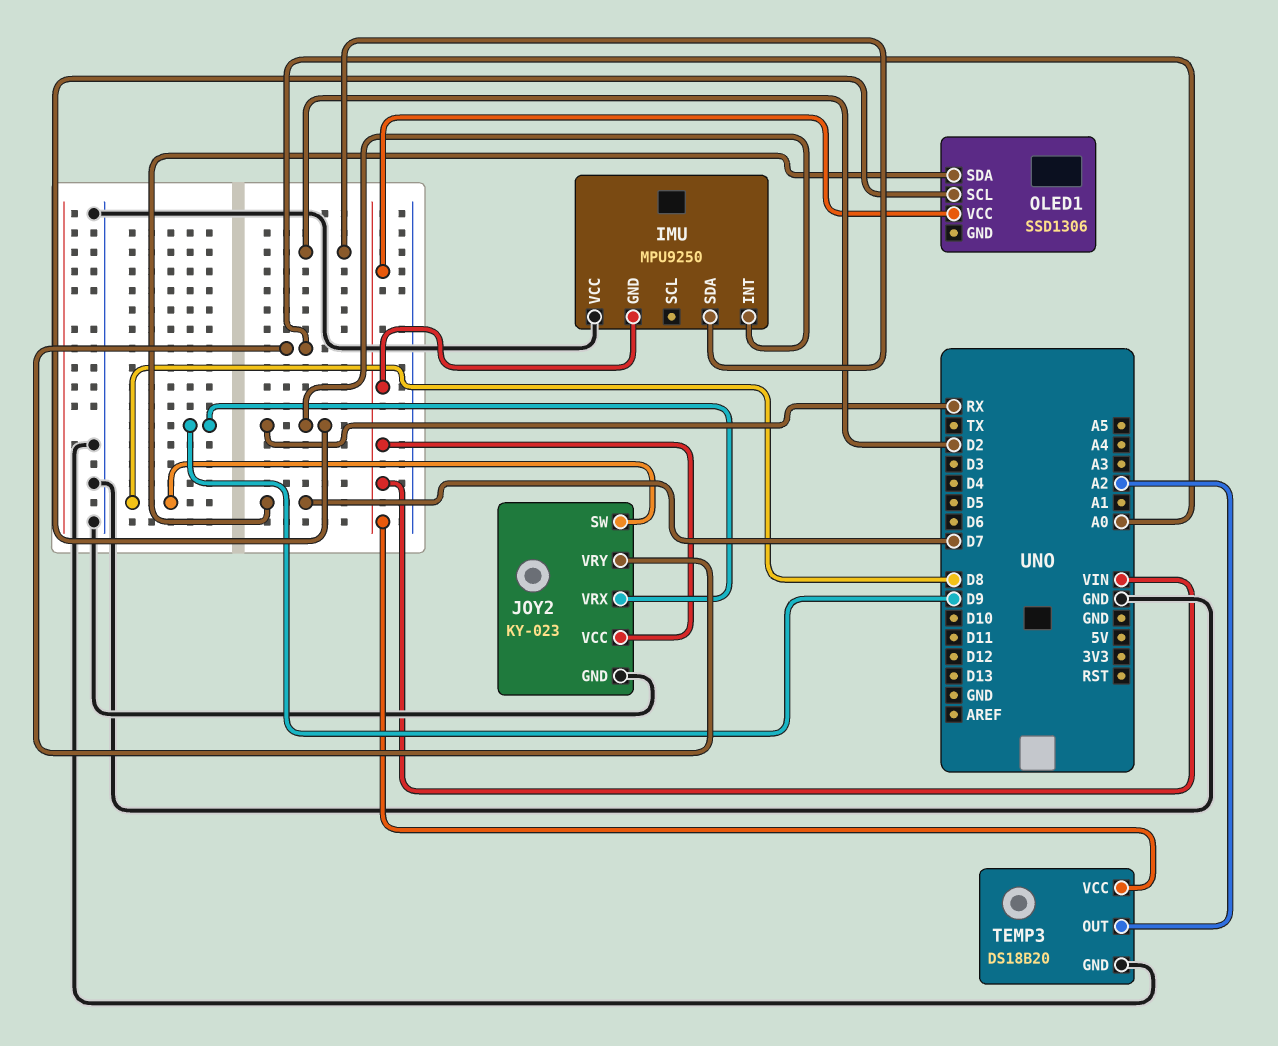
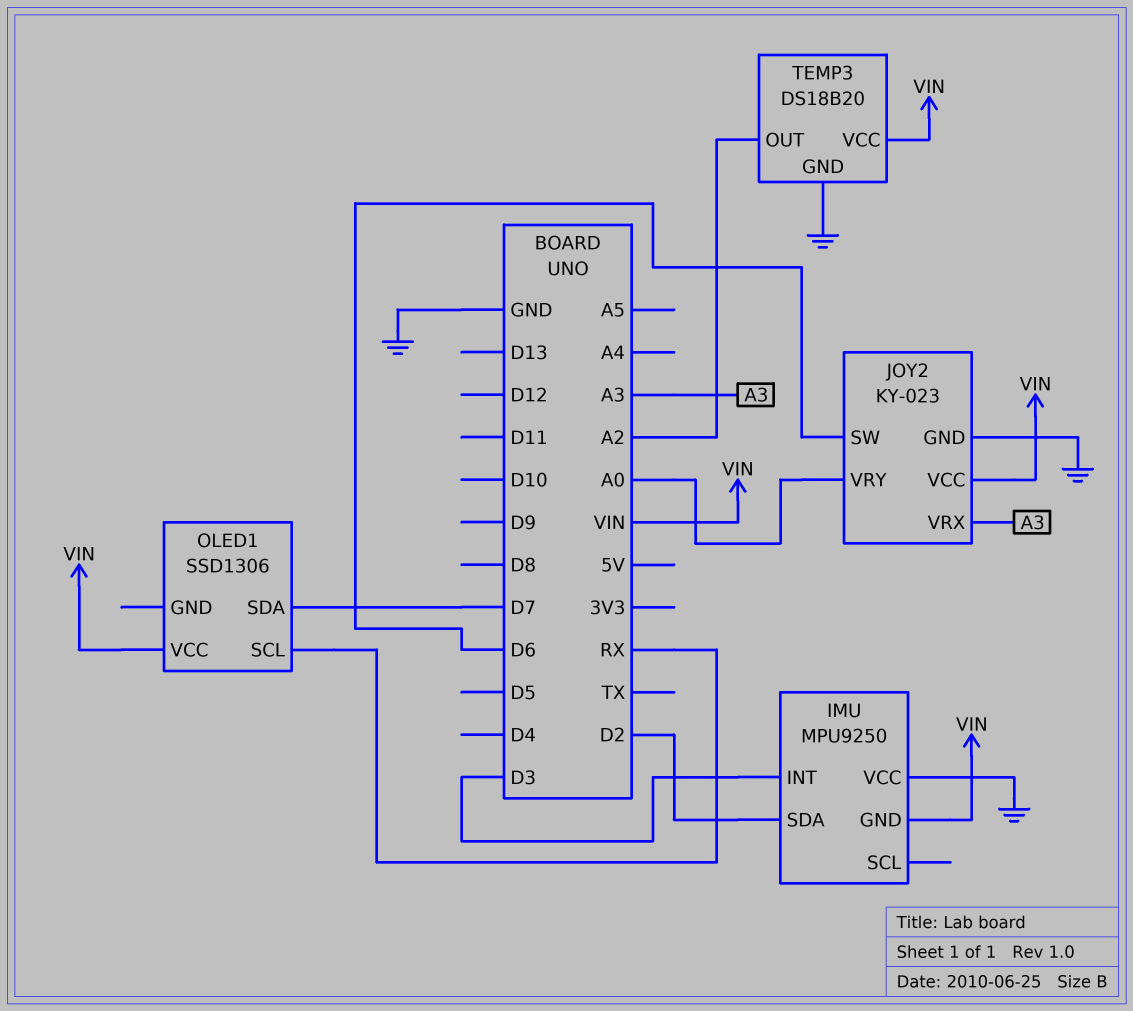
IMU pin INT: RX -> D3
JOY2 pin SW: D8 -> D6
JOY2 pin VRX: D9 -> A3

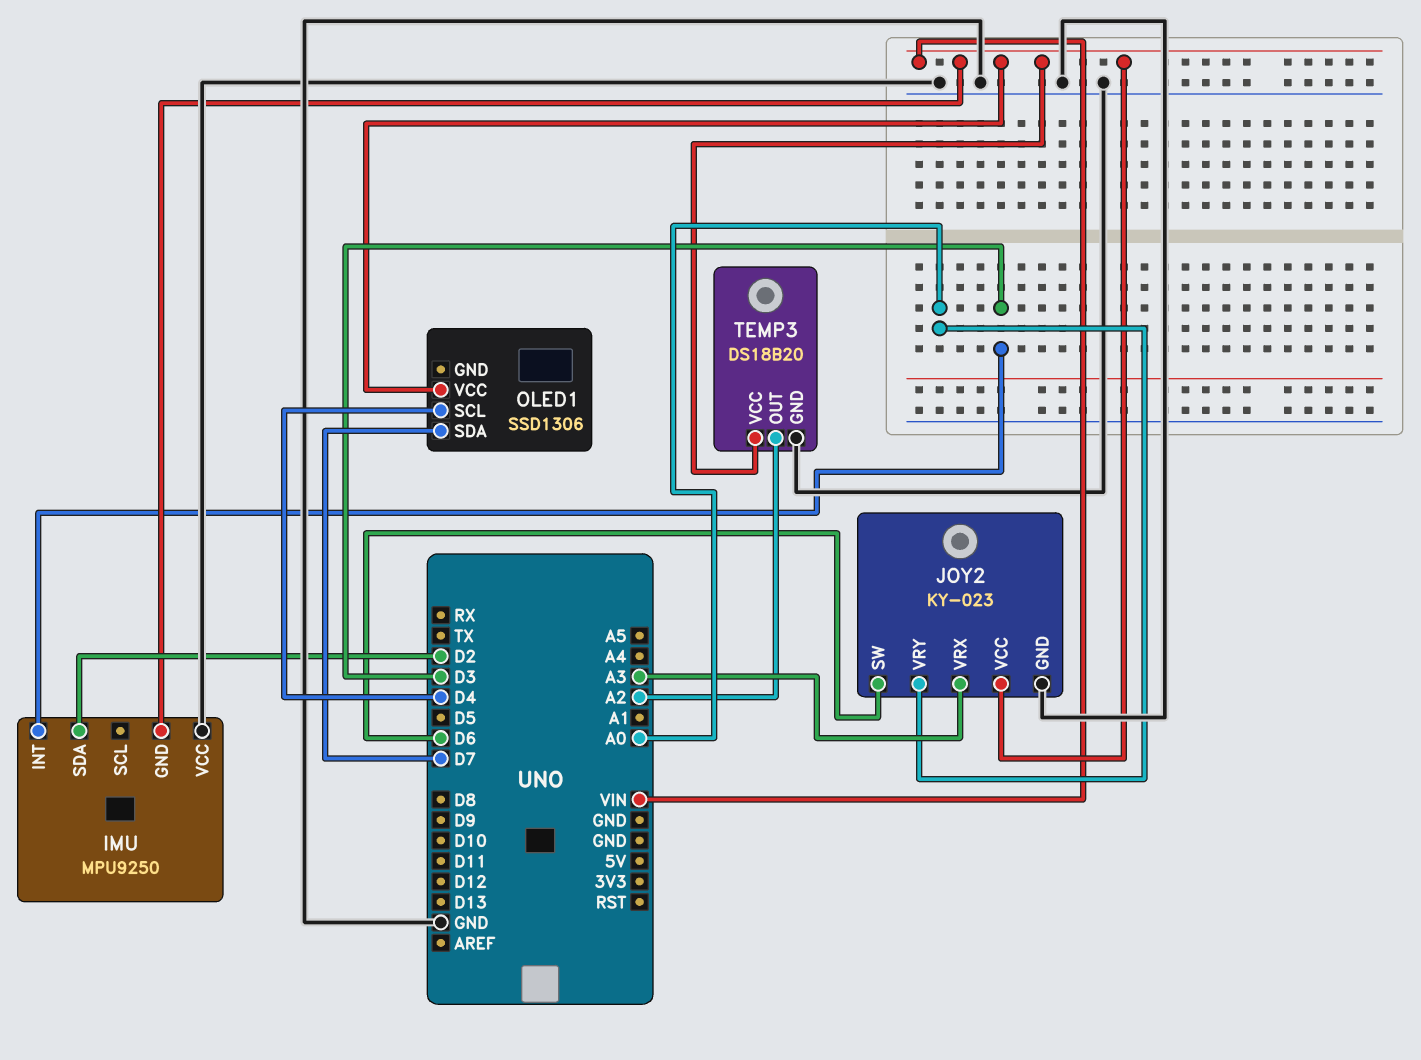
OLED1 pin SCL: RX -> D4

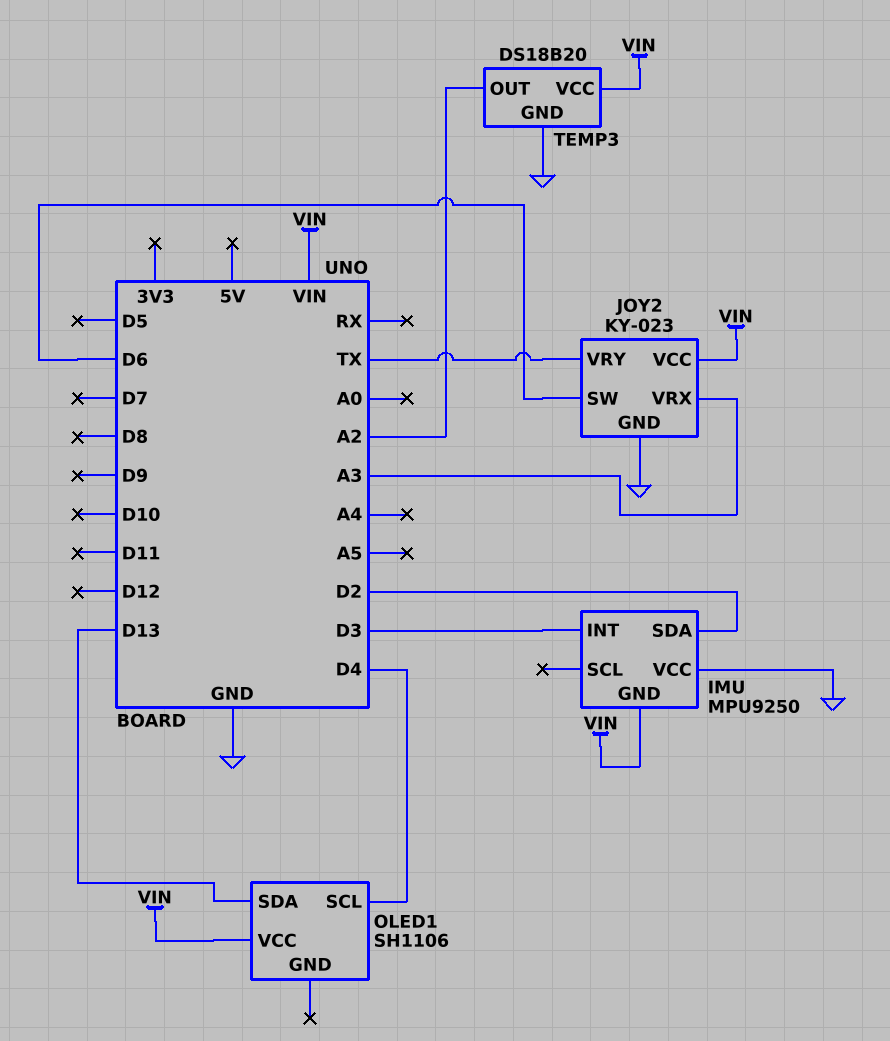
JOY2 pin VRY: A0 -> TX
OLED1: SSD1306 -> SH1106
OLED1 pin SDA: D7 -> D13

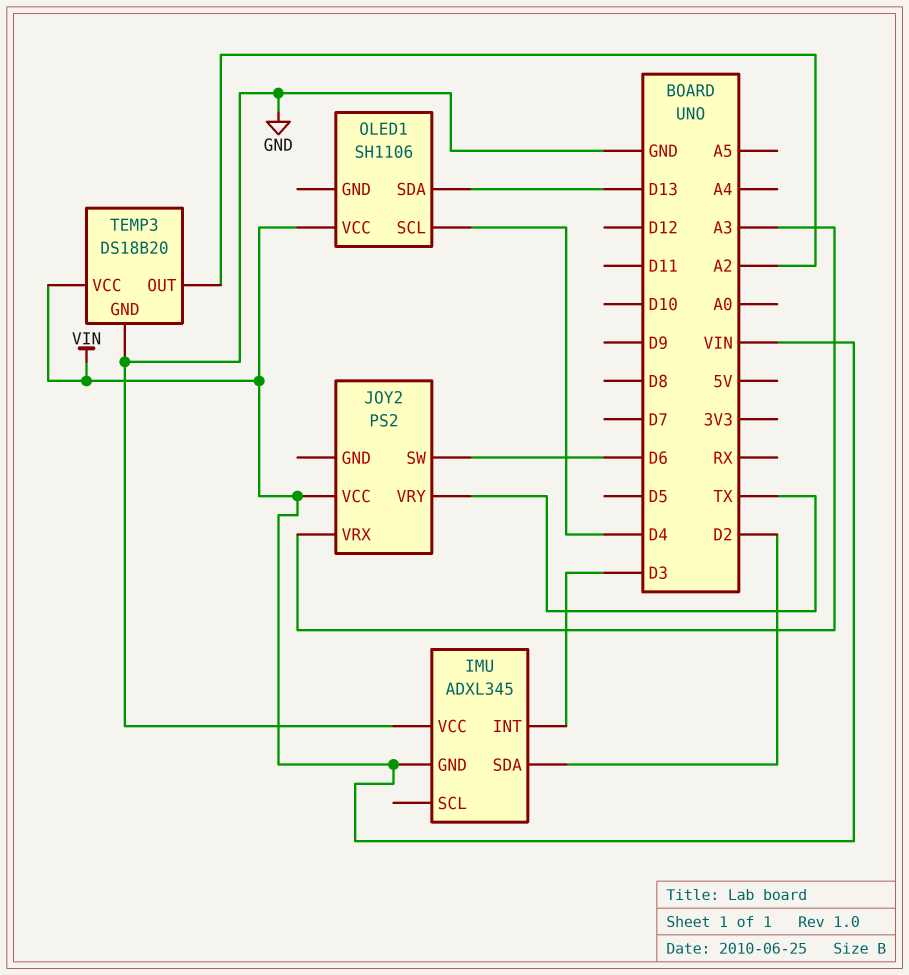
IMU: MPU9250 -> ADXL345
JOY2: KY-023 -> PS2
JOY2 pin GND: GND -> none

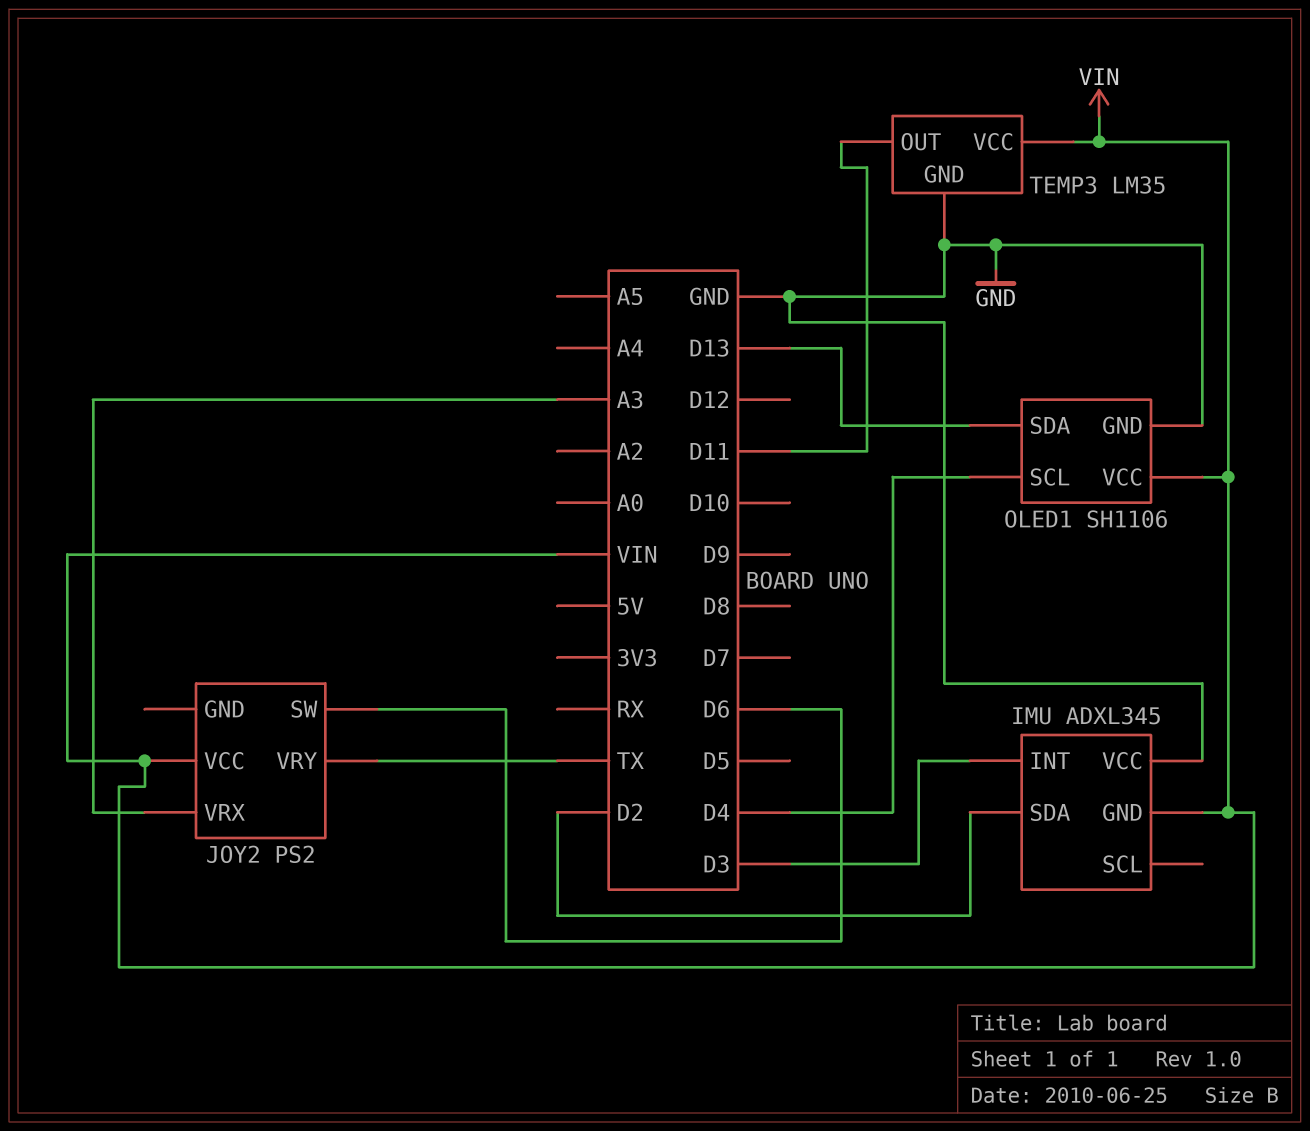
OLED1 pin GND: none -> GND
TEMP3: DS18B20 -> LM35
TEMP3 pin OUT: A2 -> D11

